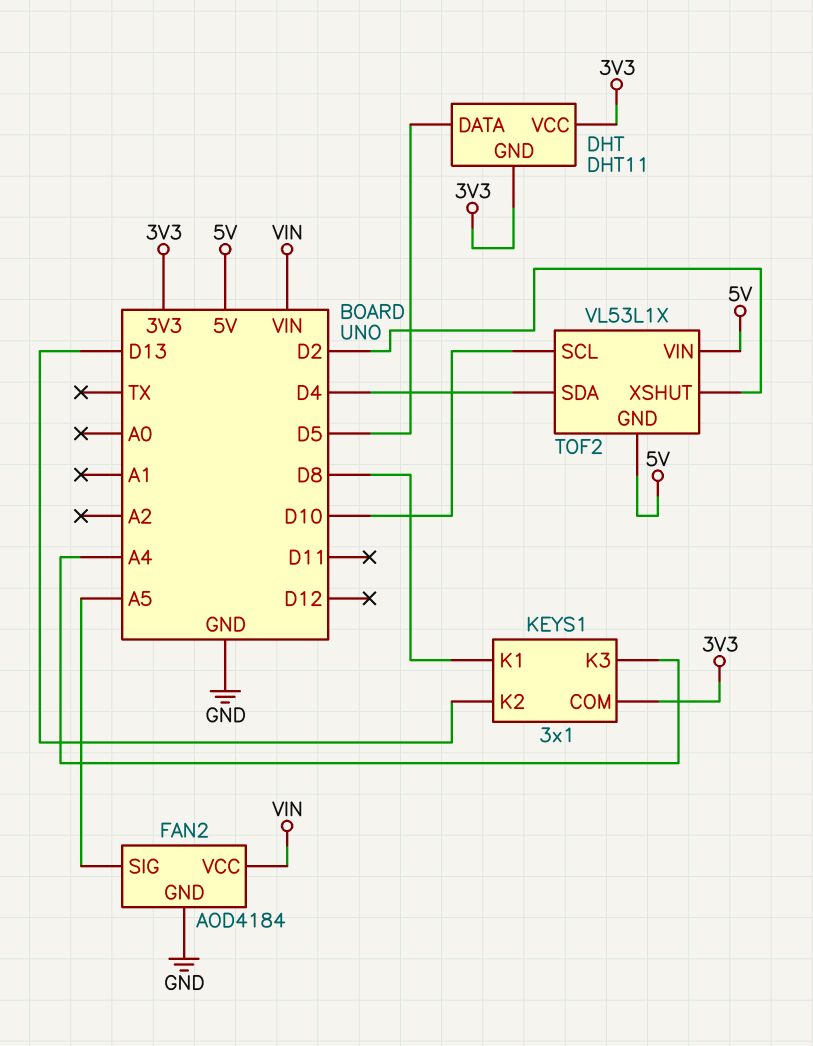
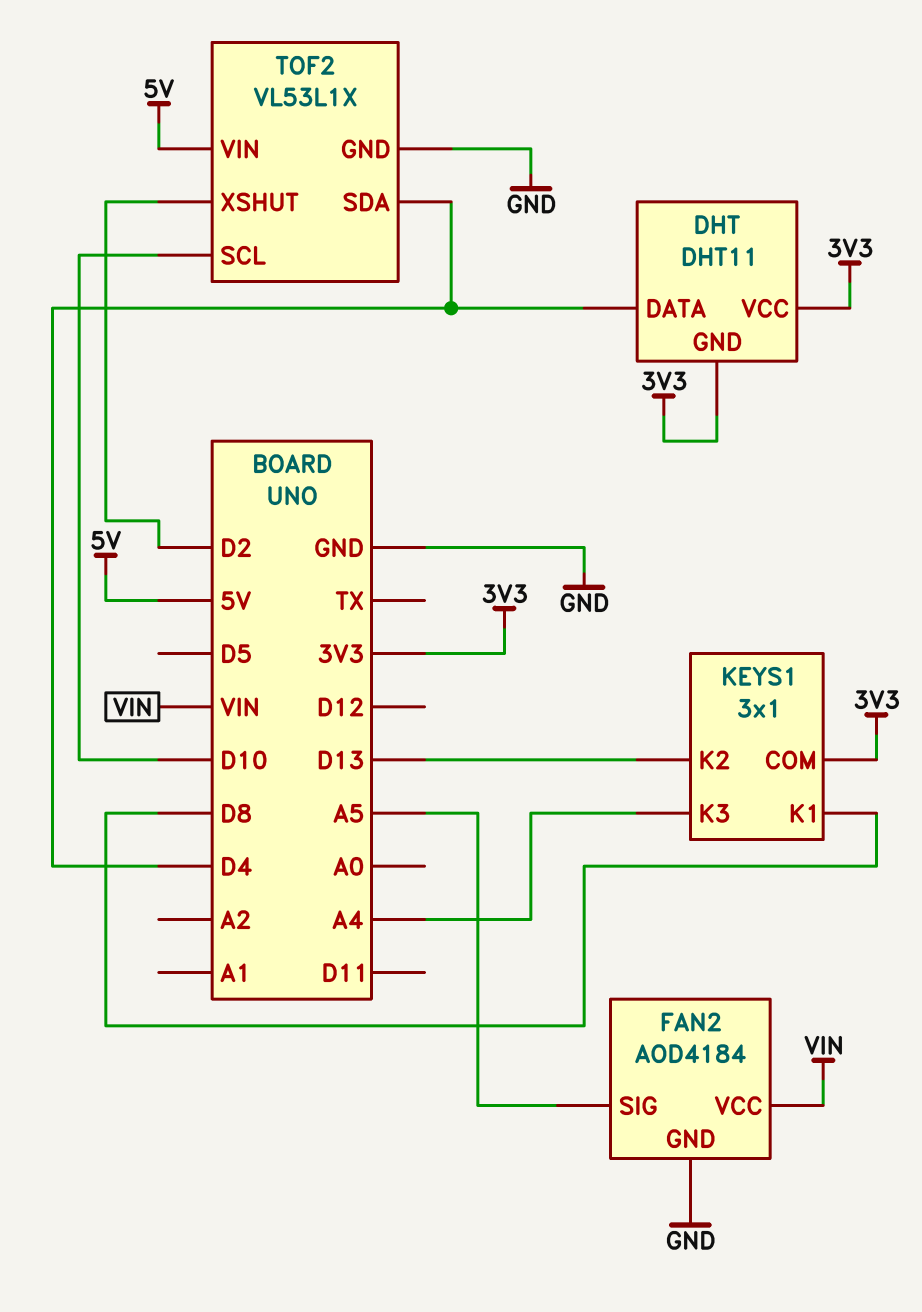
DHT pin DATA: D5 -> D4
TOF2 pin GND: 5V -> GND

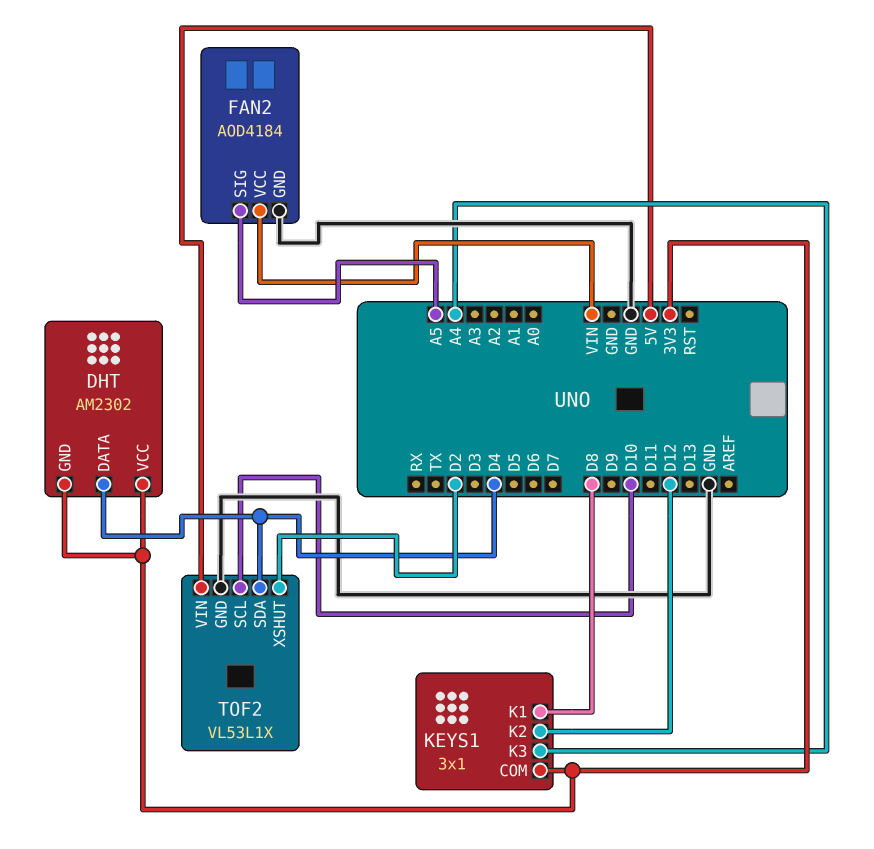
DHT: DHT11 -> AM2302
KEYS1 pin K2: D13 -> D12

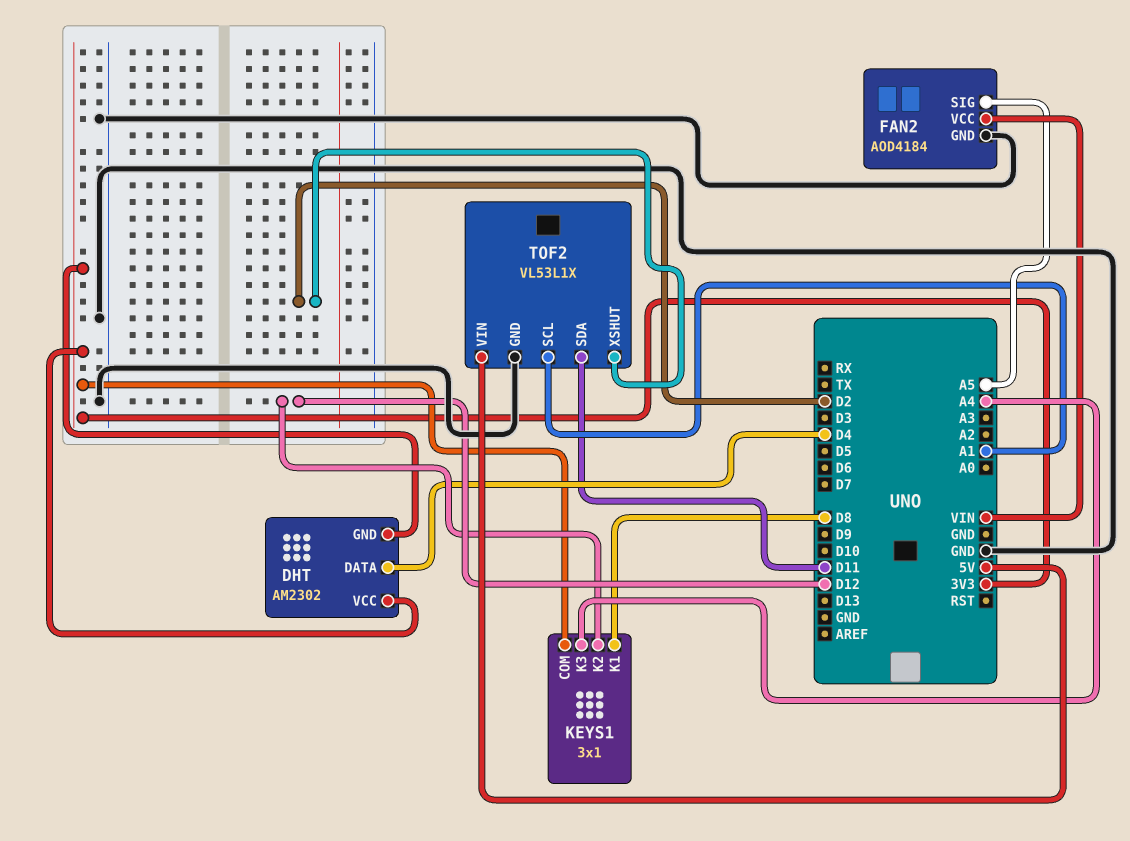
TOF2 pin SCL: D10 -> A1
TOF2 pin SDA: D4 -> D11

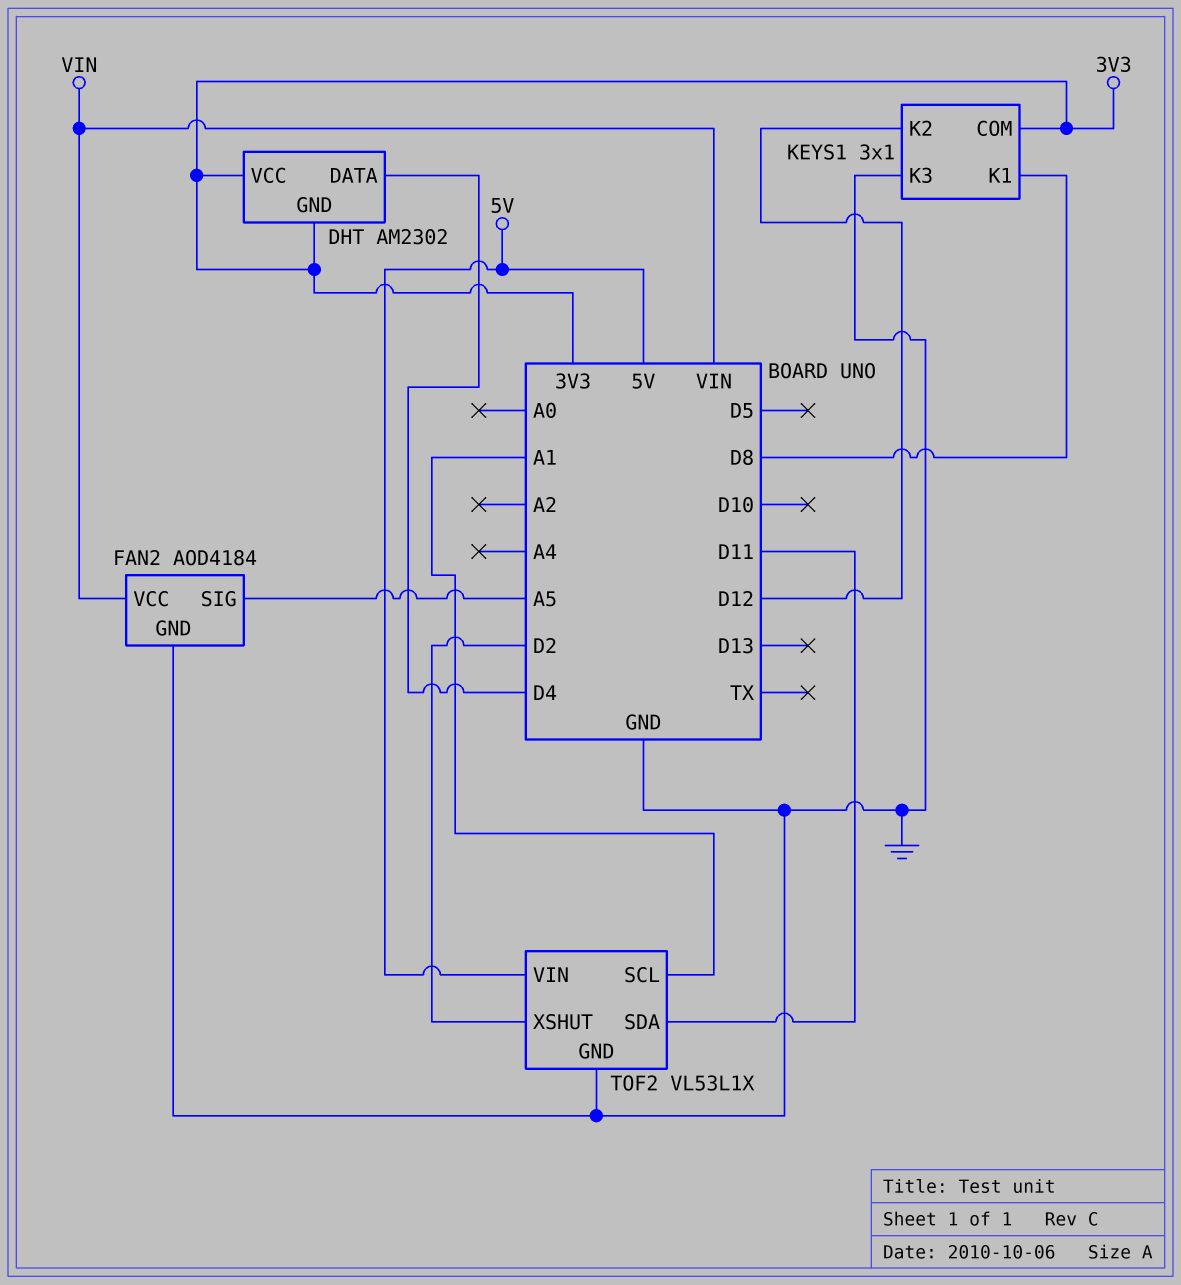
KEYS1 pin K3: A4 -> GND

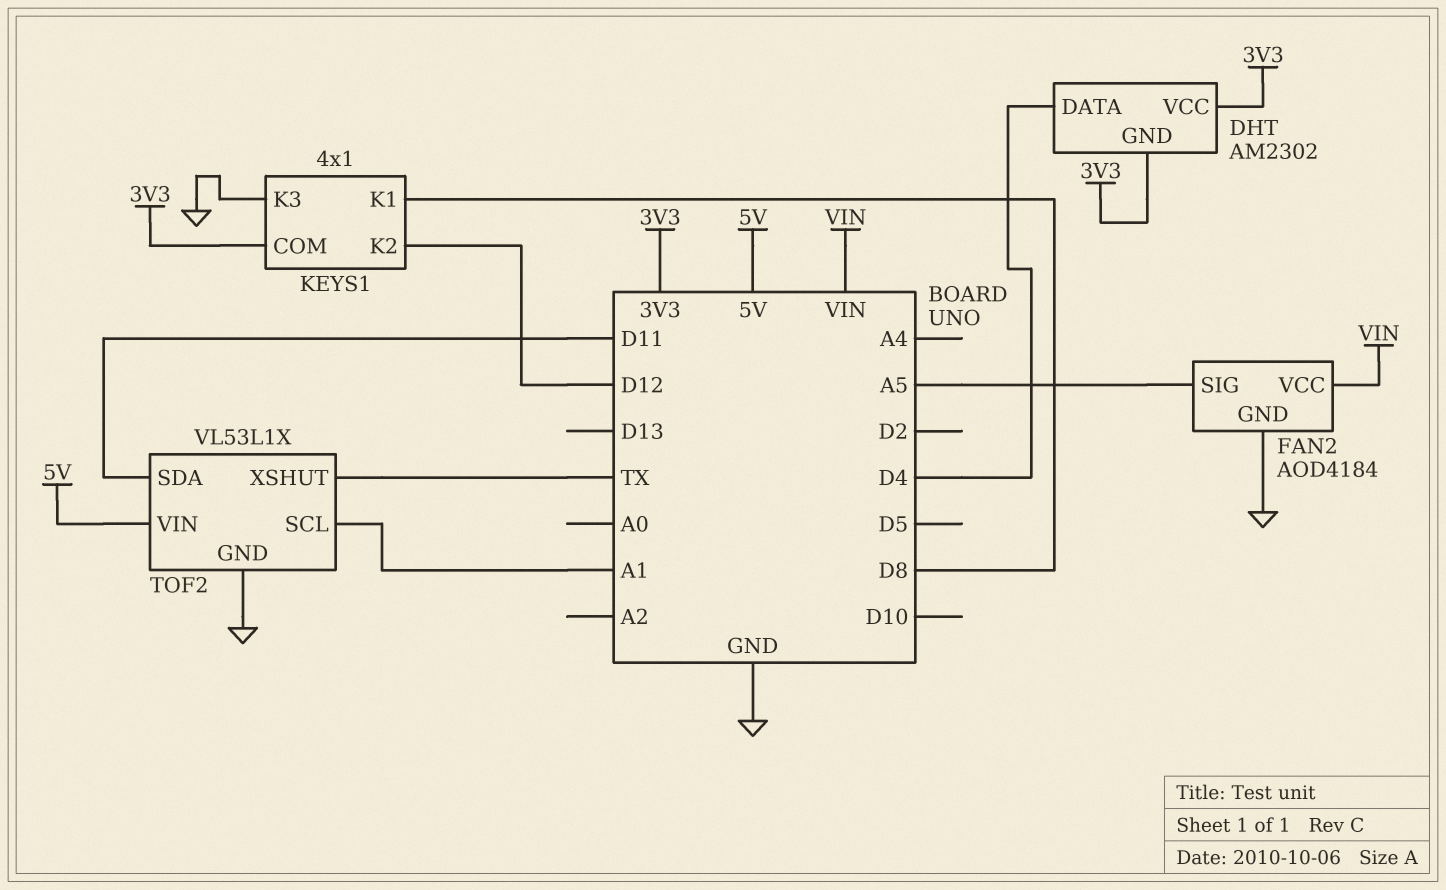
KEYS1: 3x1 -> 4x1
TOF2 pin XSHUT: D2 -> TX

